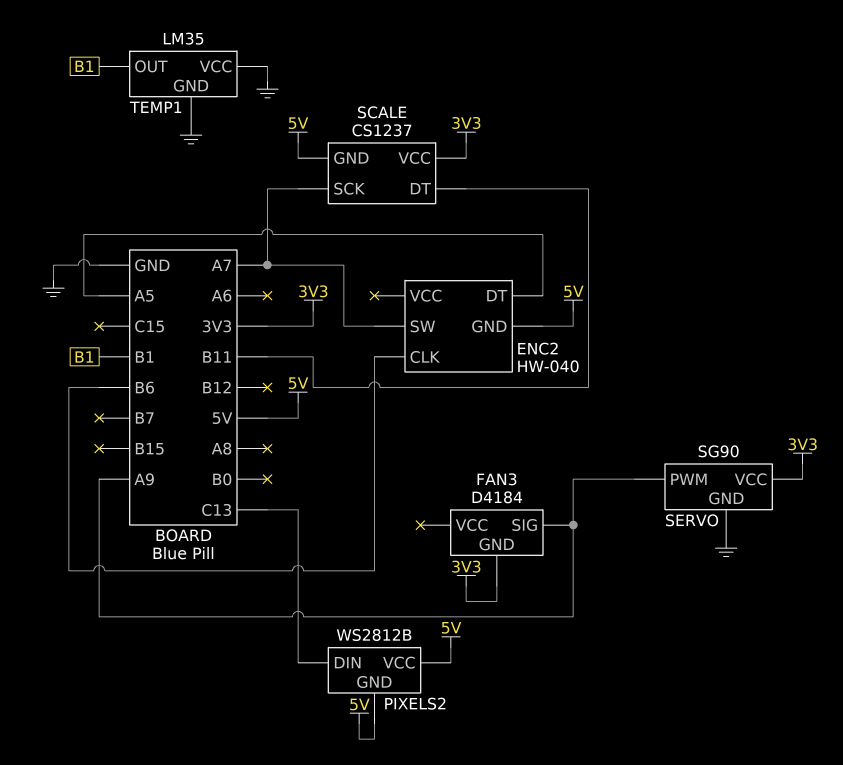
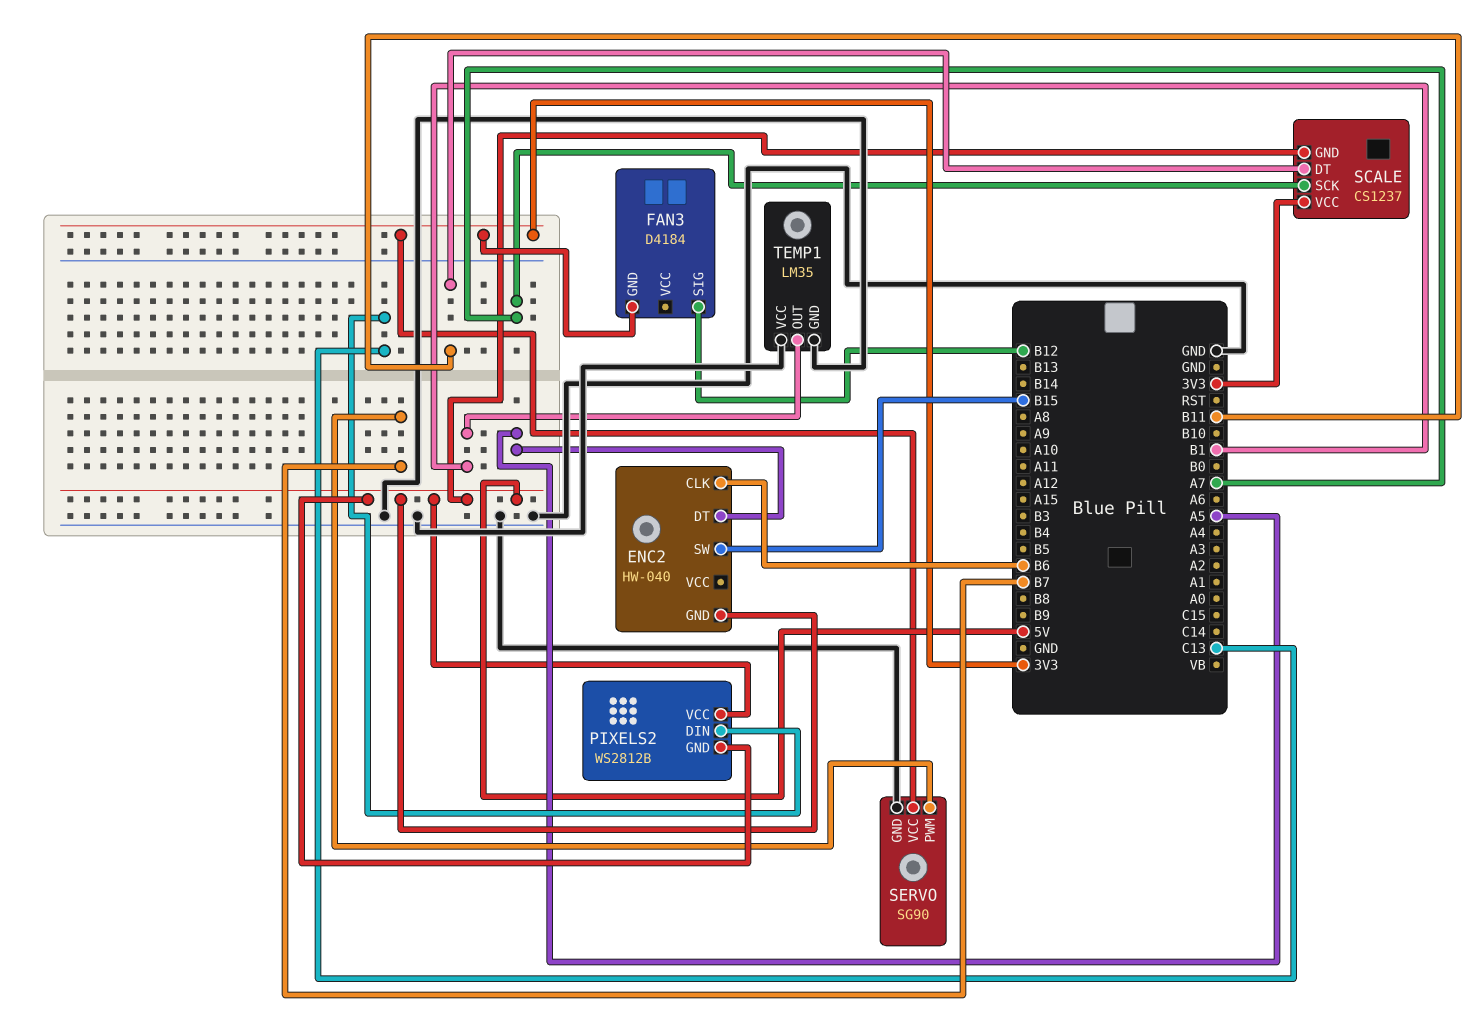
ENC2 pin SW: A7 -> B15
FAN3 pin SIG: A9 -> B12
SERVO pin PWM: A9 -> B7

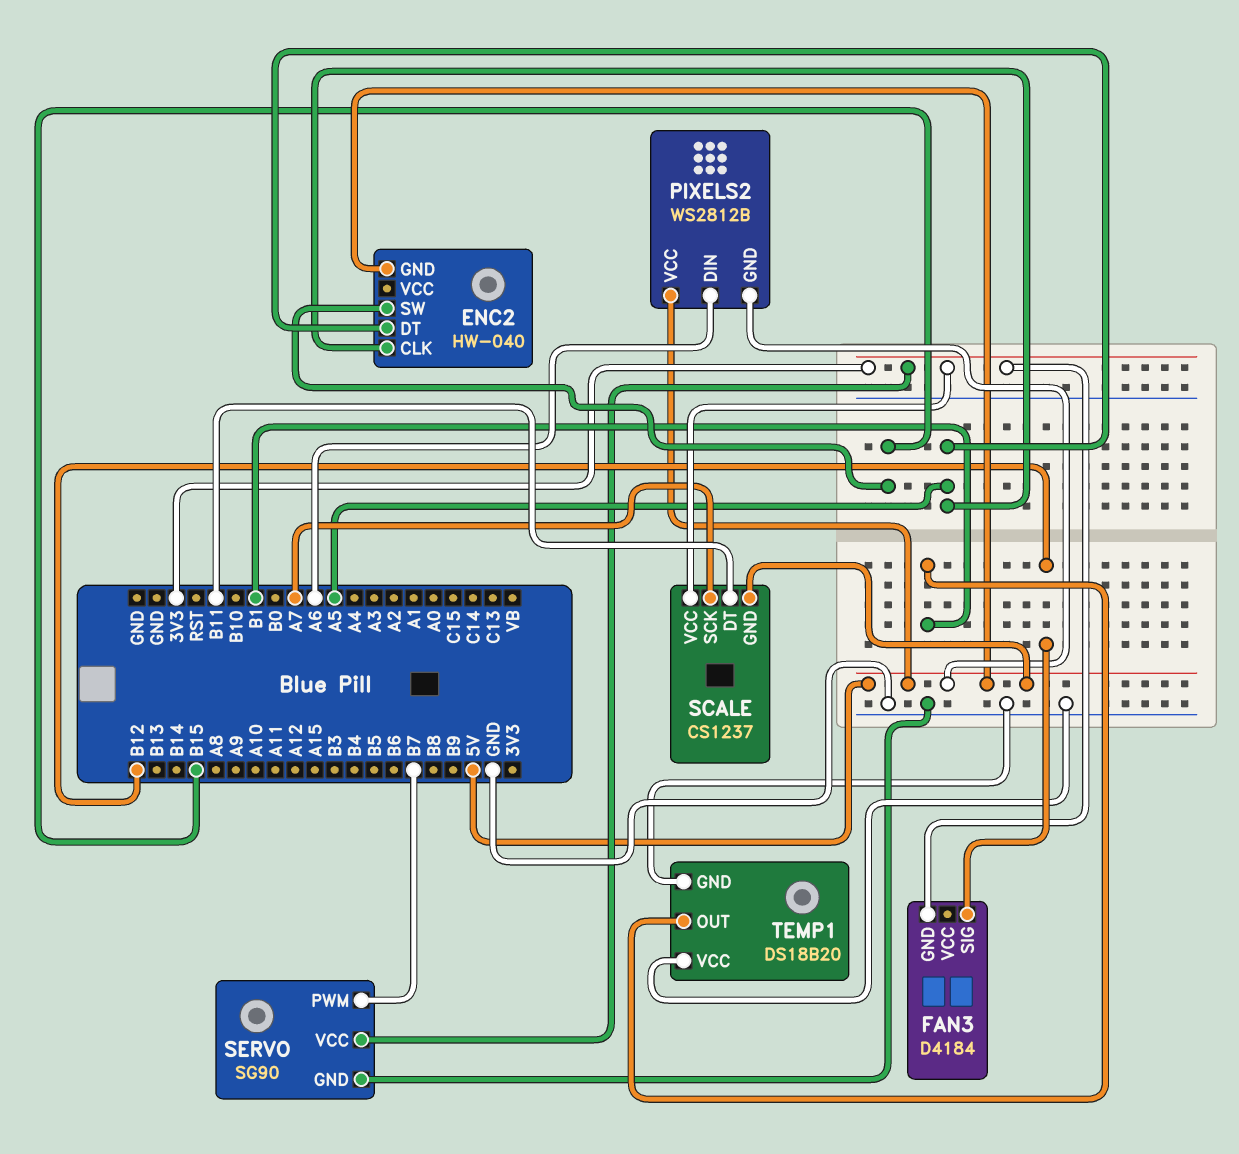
ENC2 pin CLK: B6 -> A5
PIXELS2 pin DIN: C13 -> A6
TEMP1: LM35 -> DS18B20

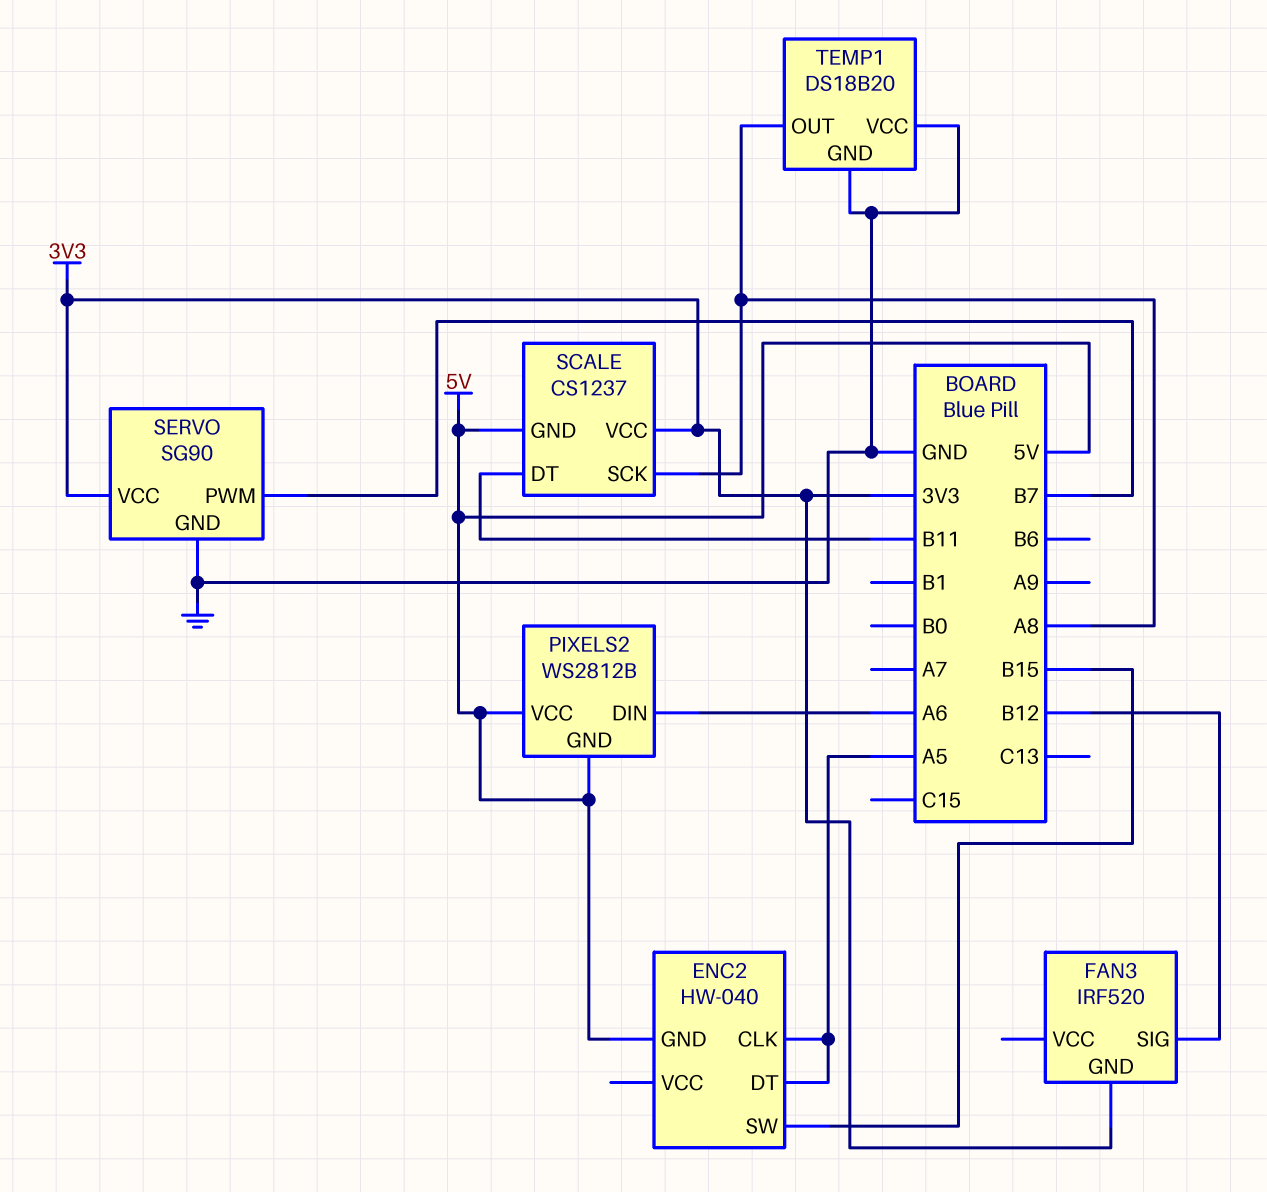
FAN3: D4184 -> IRF520
SCALE pin SCK: A7 -> A8
TEMP1 pin OUT: B1 -> A8

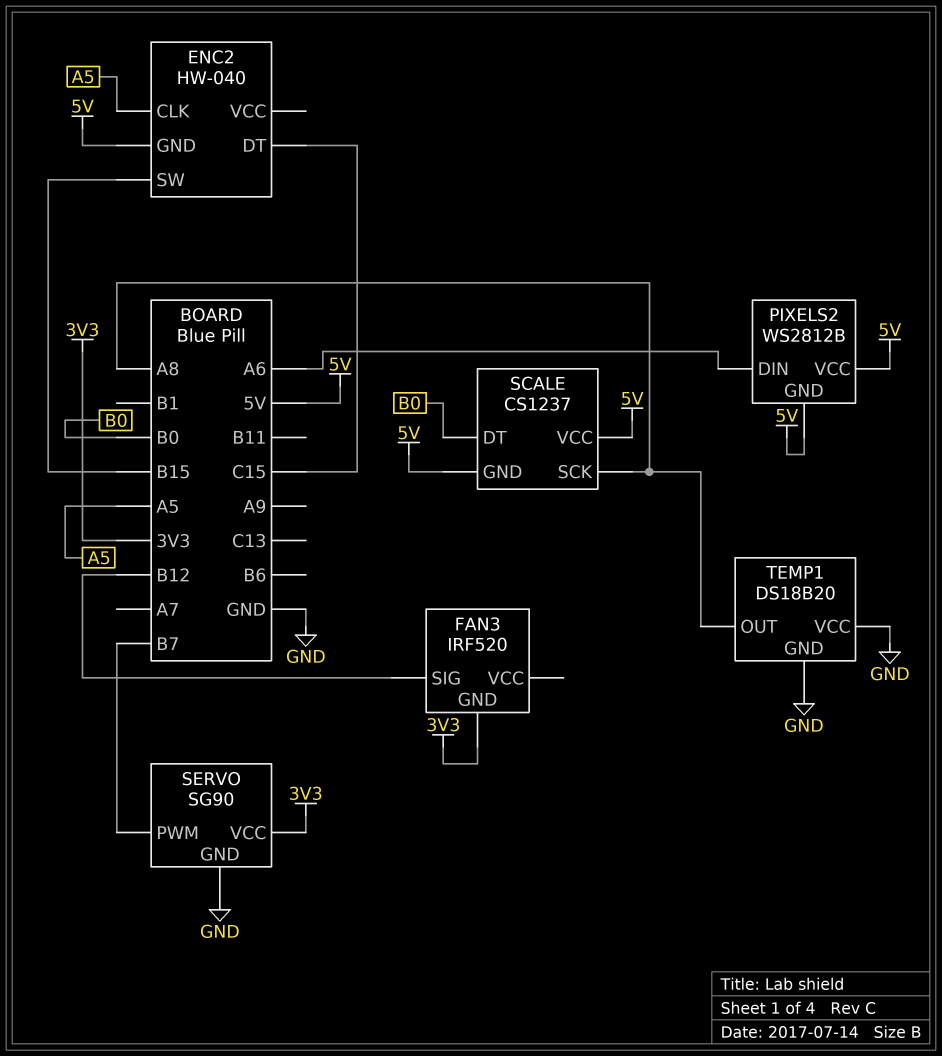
ENC2 pin DT: A5 -> C15
SCALE pin DT: B11 -> B0
SCALE pin VCC: 3V3 -> 5V

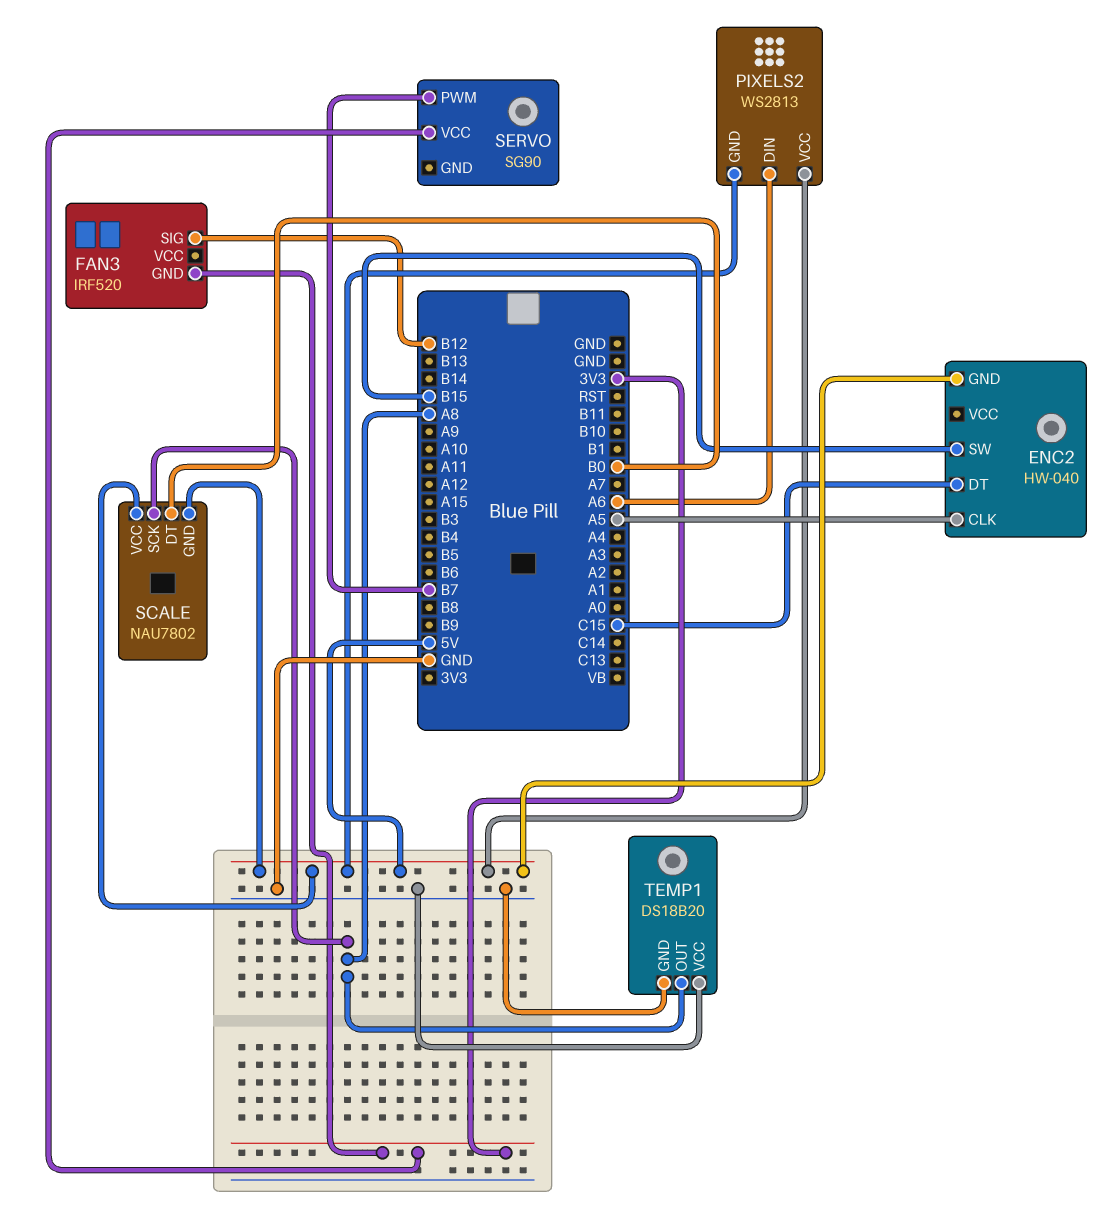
PIXELS2: WS2812B -> WS2813
SCALE: CS1237 -> NAU7802
SERVO pin GND: GND -> none

